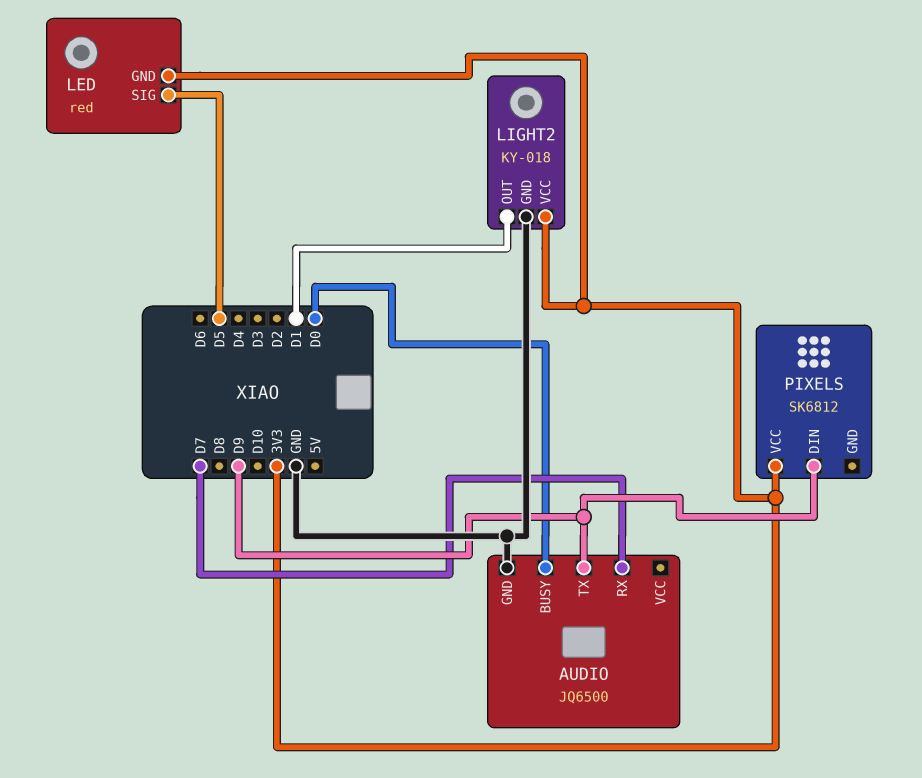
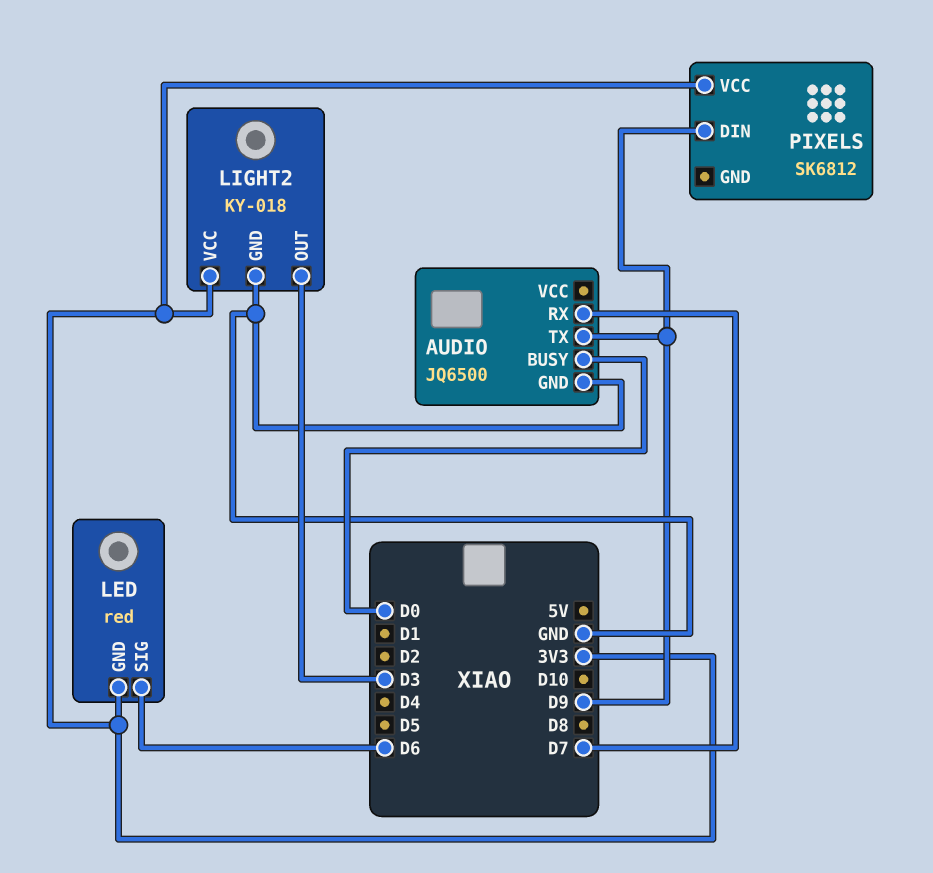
LED pin SIG: D5 -> D6
LIGHT2 pin OUT: D1 -> D3

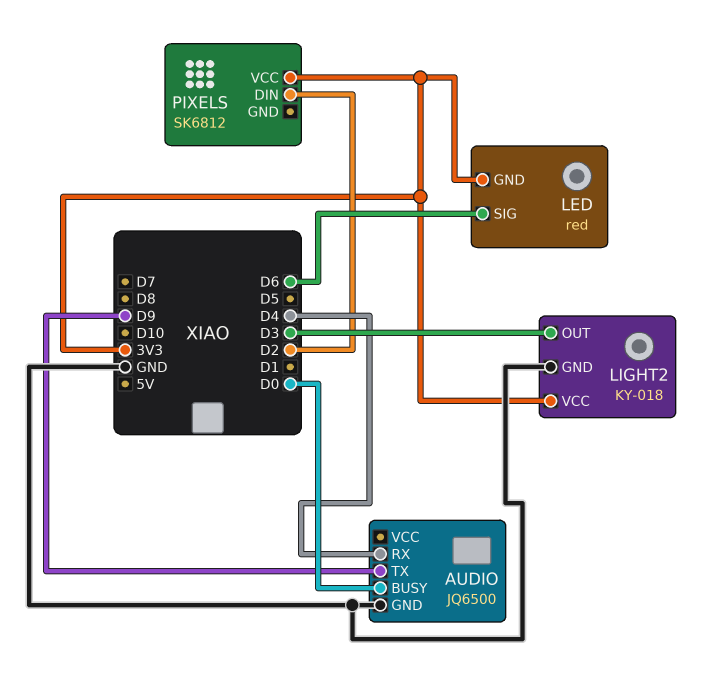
AUDIO pin RX: D7 -> D4
PIXELS pin DIN: D9 -> D2

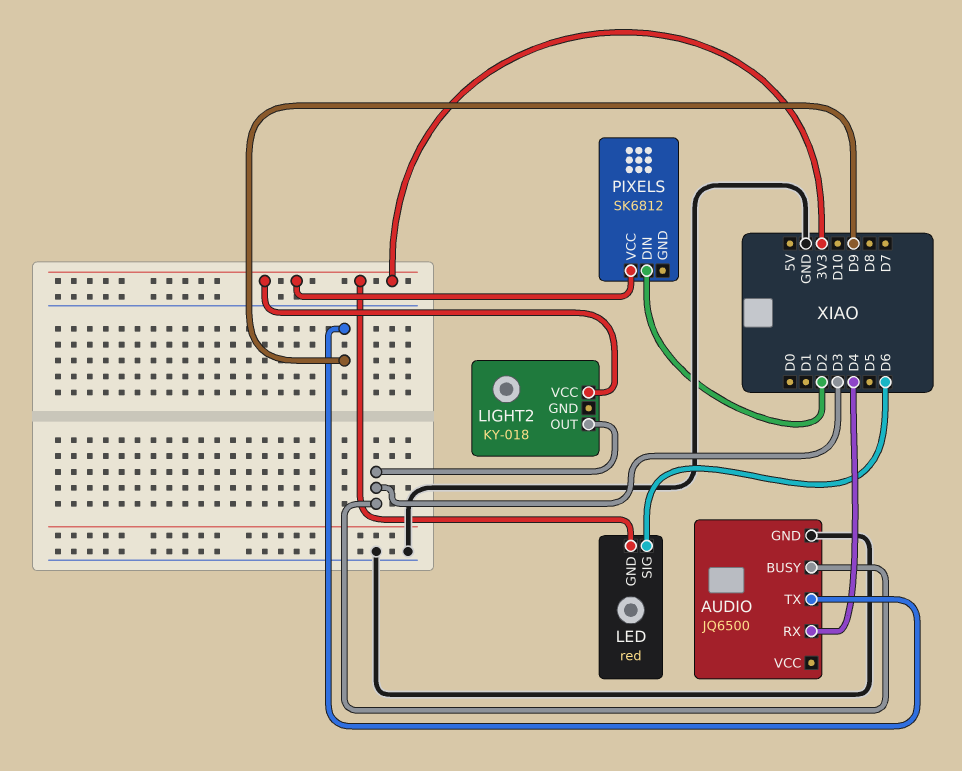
AUDIO pin BUSY: D0 -> D3
LIGHT2 pin GND: GND -> none

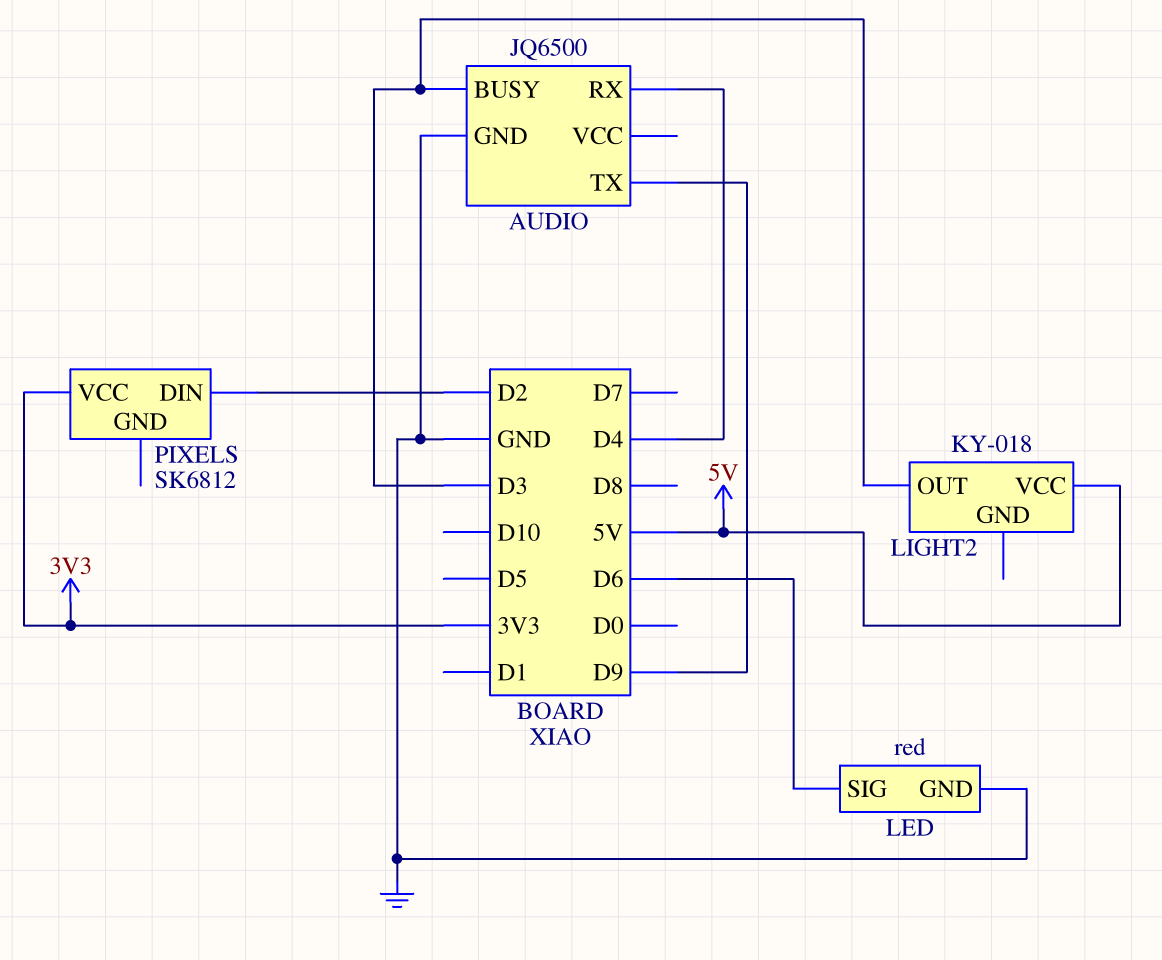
LED pin GND: 3V3 -> GND
LIGHT2 pin VCC: 3V3 -> 5V

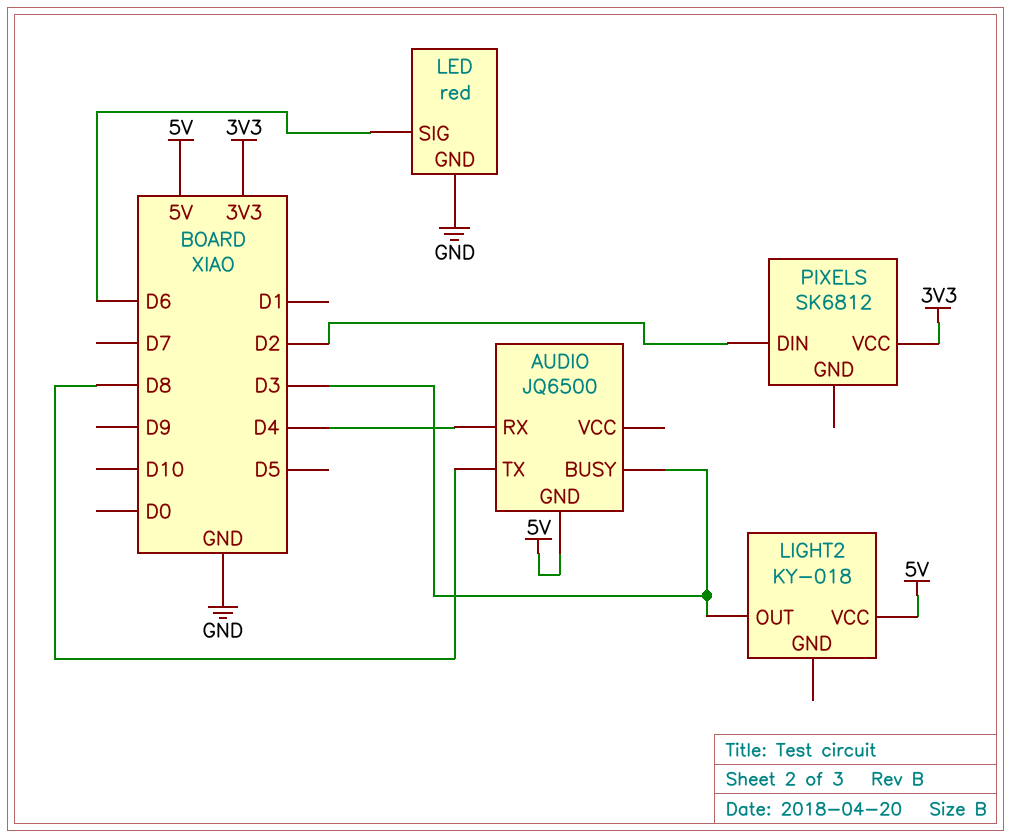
AUDIO pin GND: GND -> 5V
AUDIO pin TX: D9 -> D8

